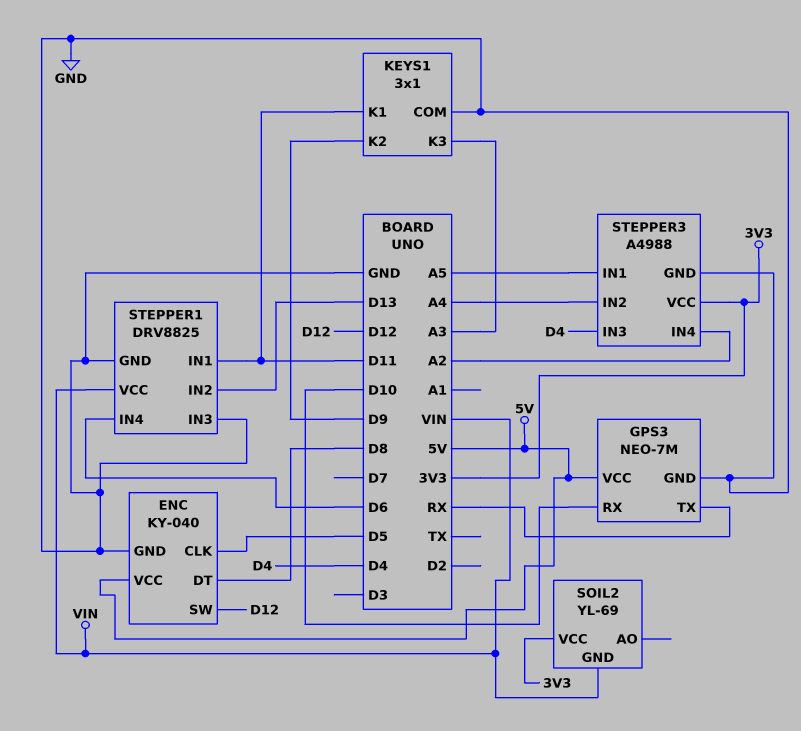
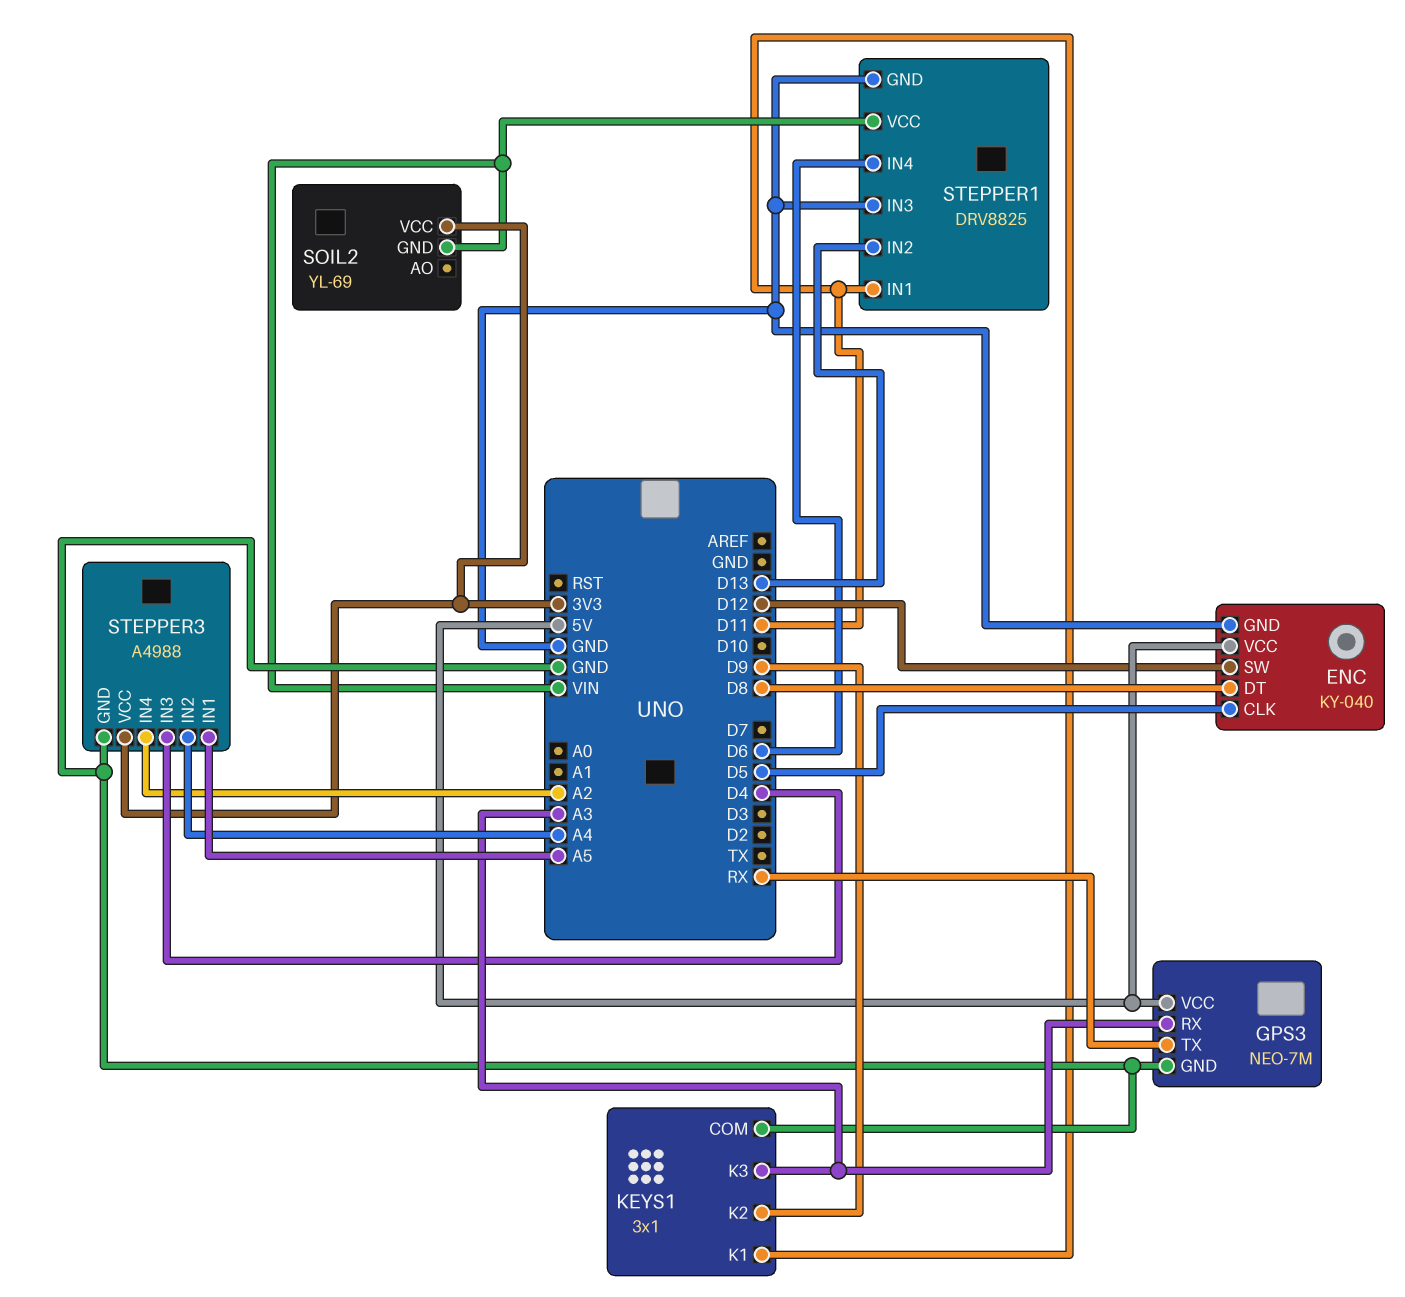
GPS3 pin RX: D10 -> A3

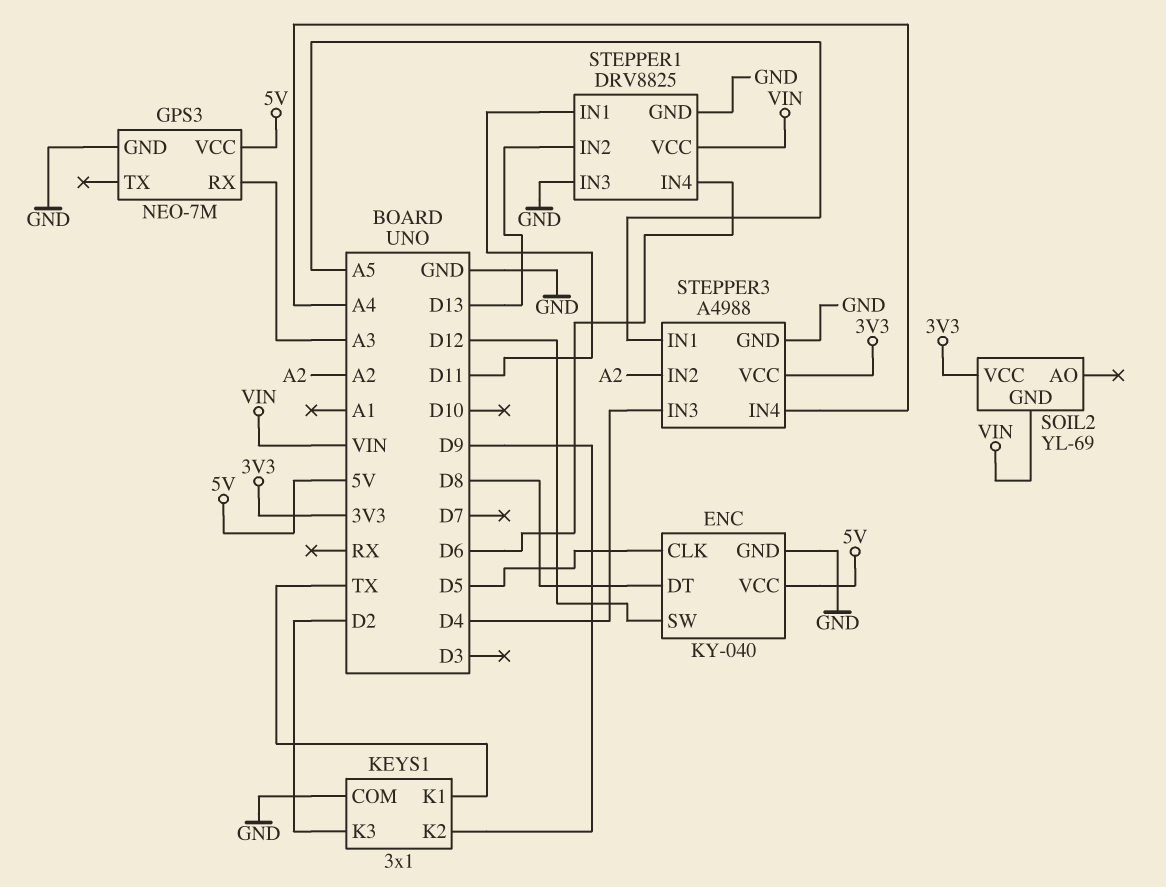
GPS3 pin TX: RX -> none
KEYS1 pin K1: D11 -> TX
KEYS1 pin K3: A3 -> D2
STEPPER3 pin IN2: A4 -> A2
STEPPER3 pin IN4: A2 -> A4

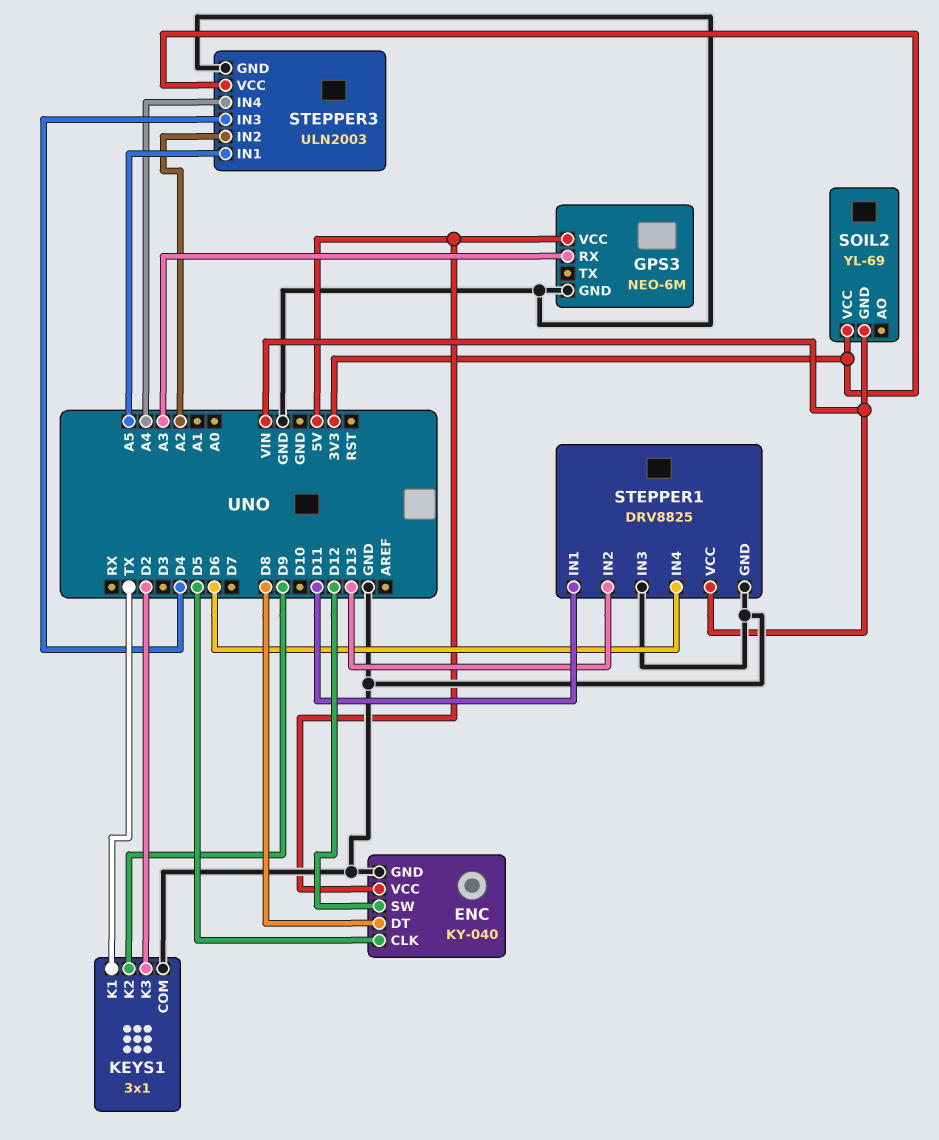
GPS3: NEO-7M -> NEO-6M
STEPPER3: A4988 -> ULN2003

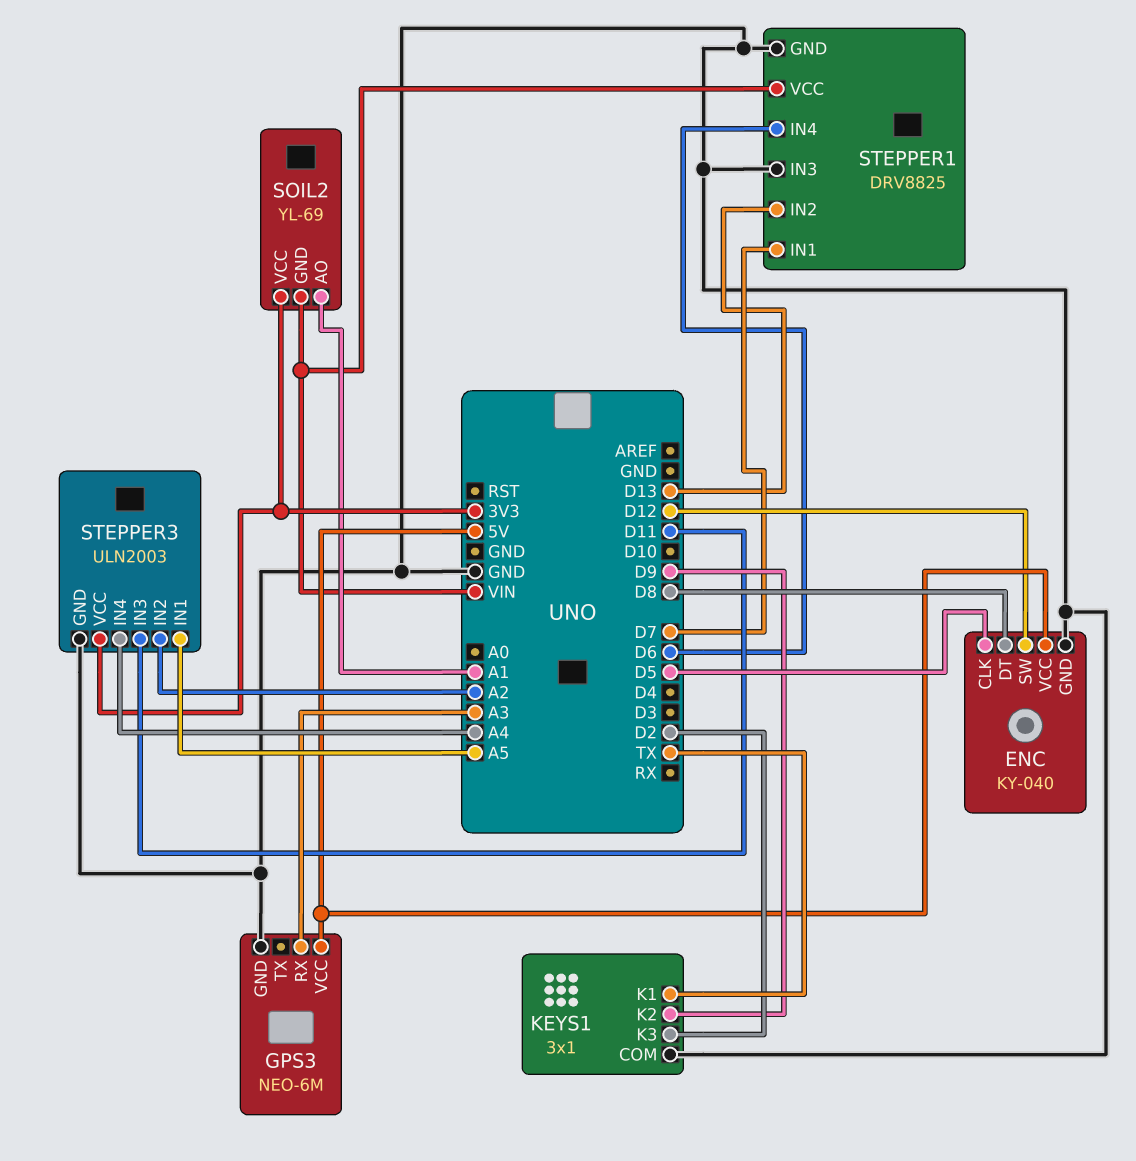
SOIL2 pin AO: none -> A1
STEPPER1 pin IN1: D11 -> D7
STEPPER3 pin IN3: D4 -> D11

